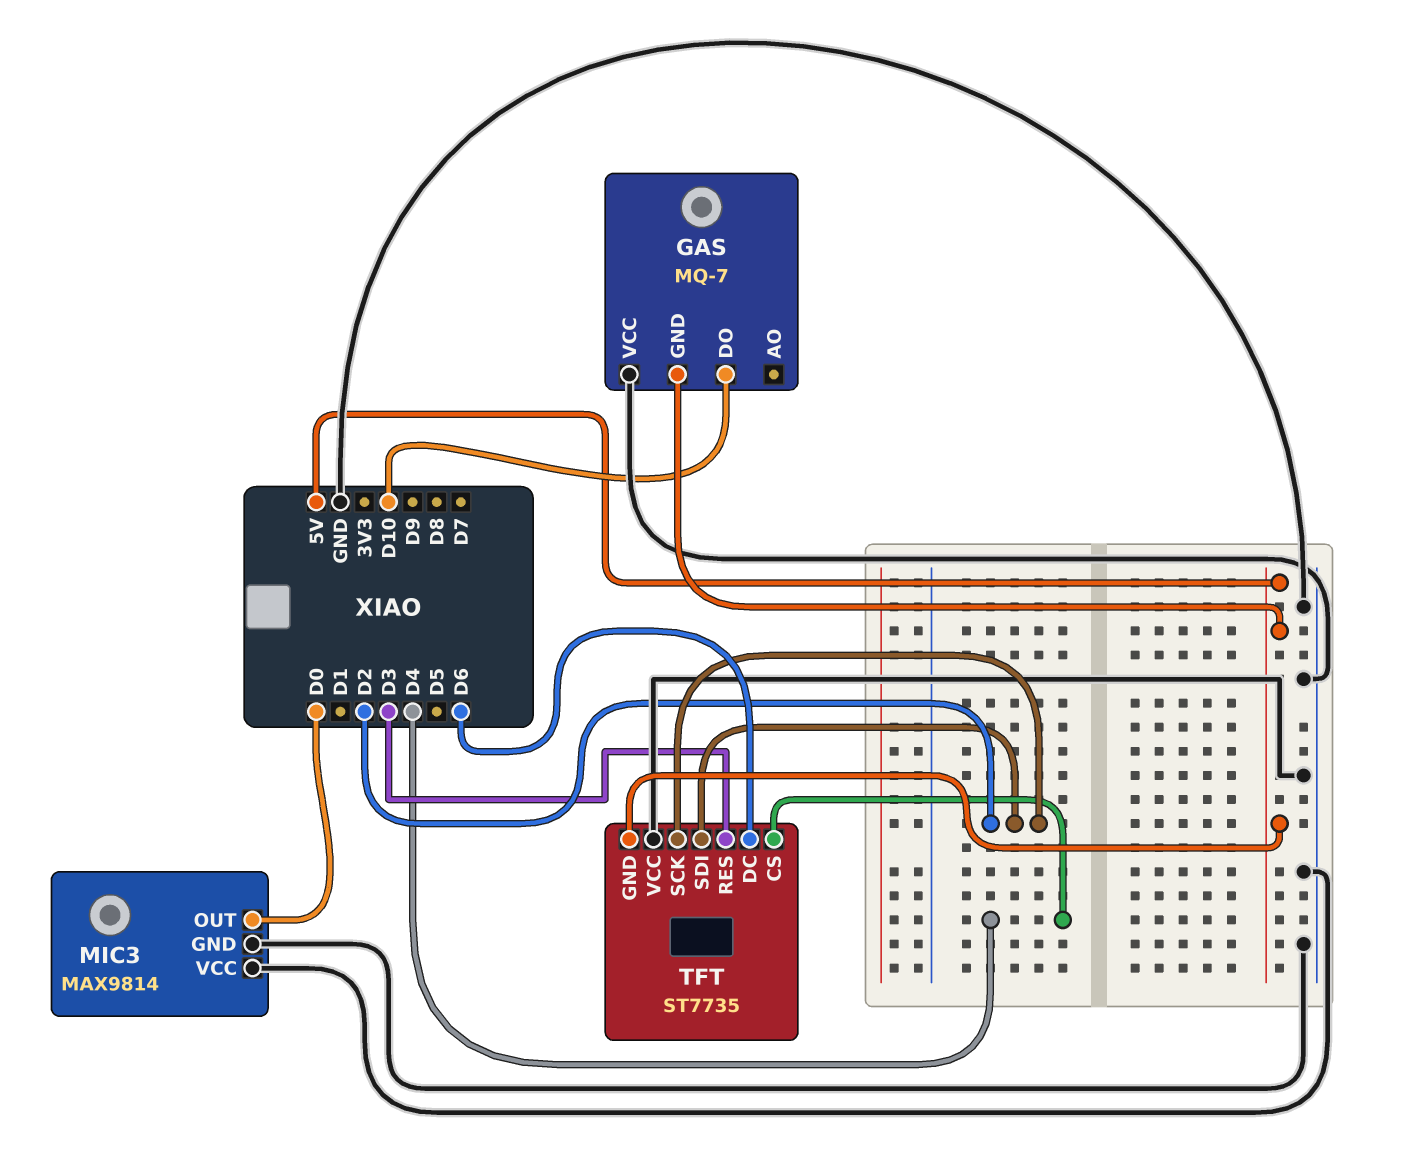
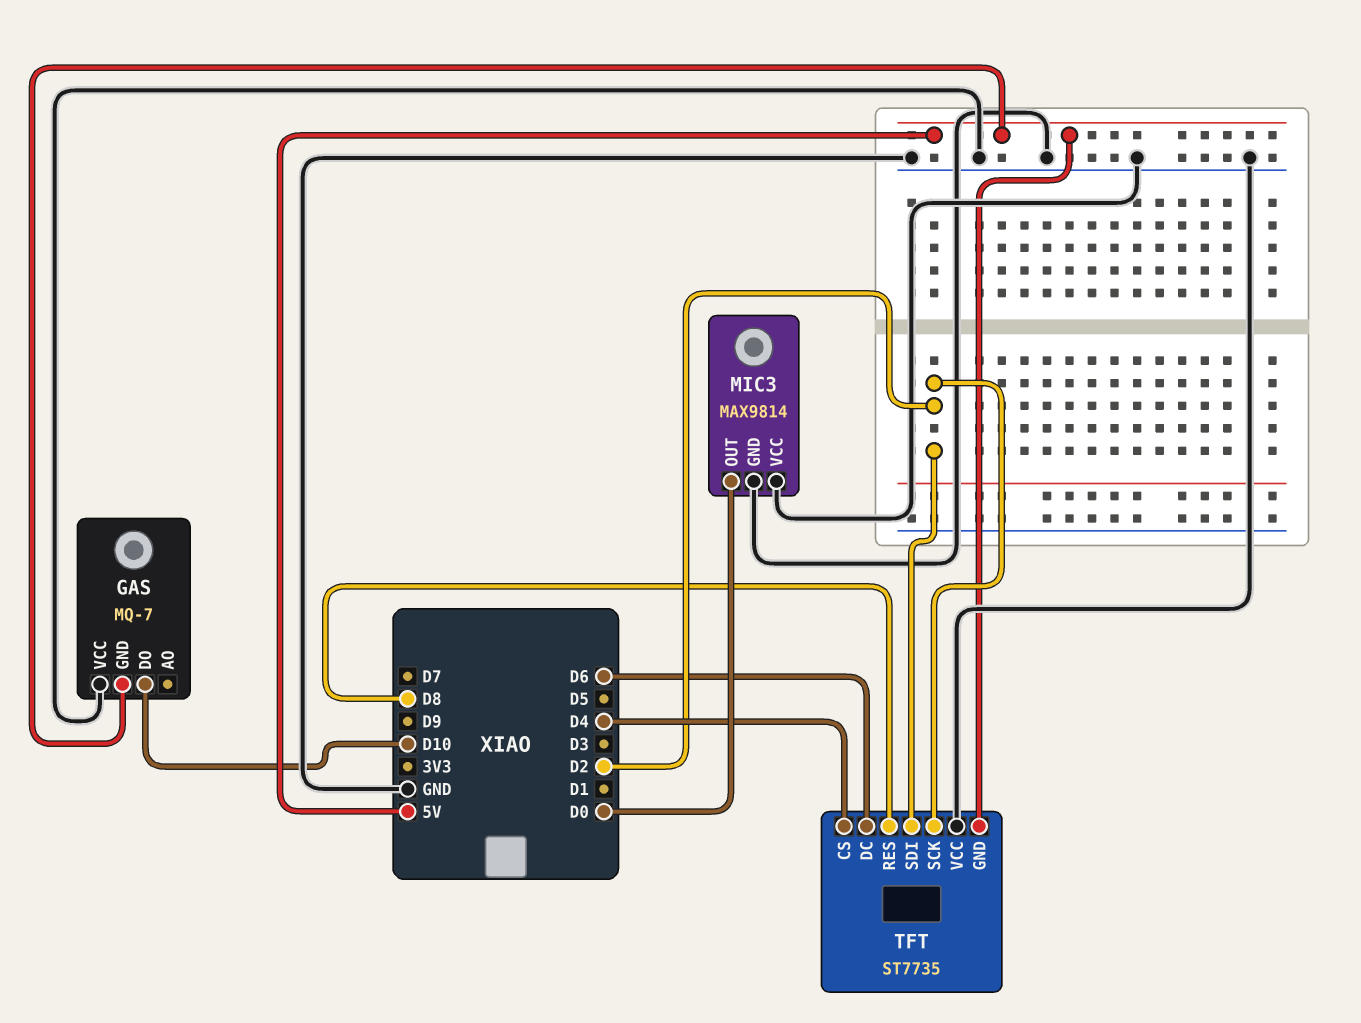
TFT pin RES: D3 -> D8

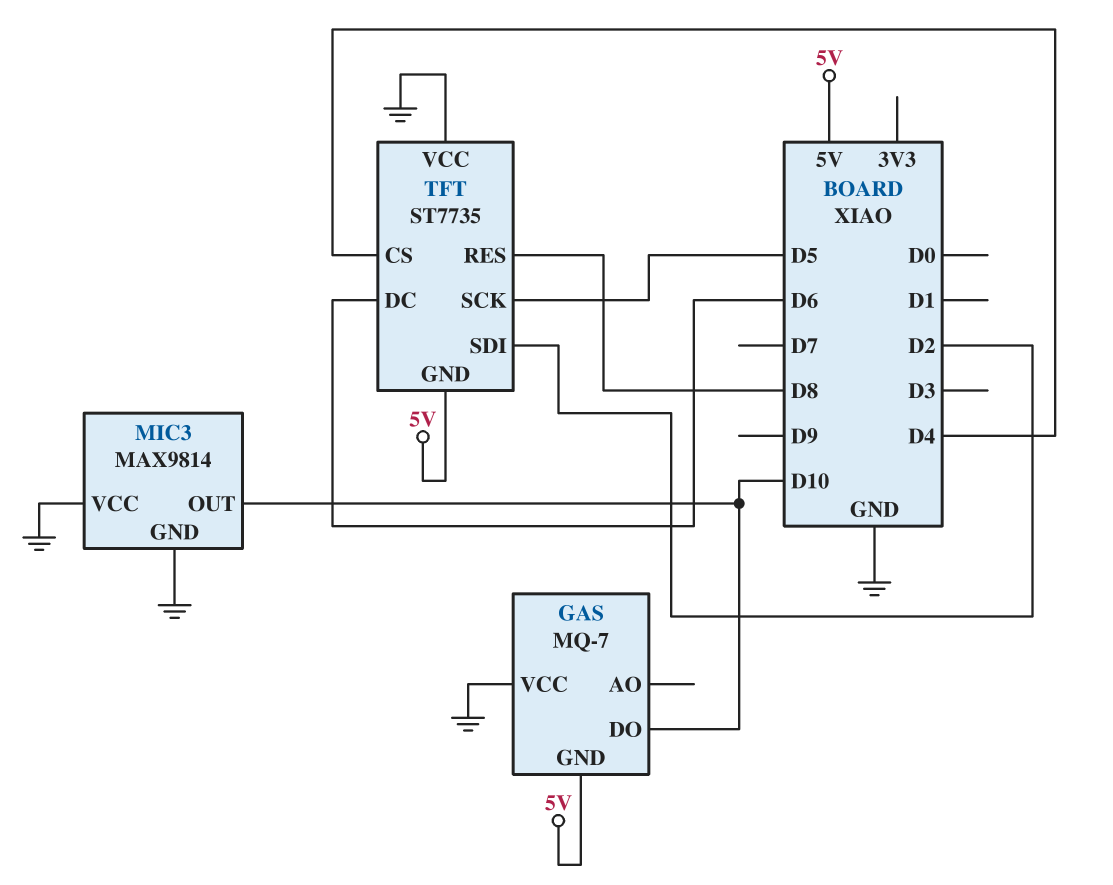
MIC3 pin OUT: D0 -> D10
TFT pin SCK: D2 -> D5

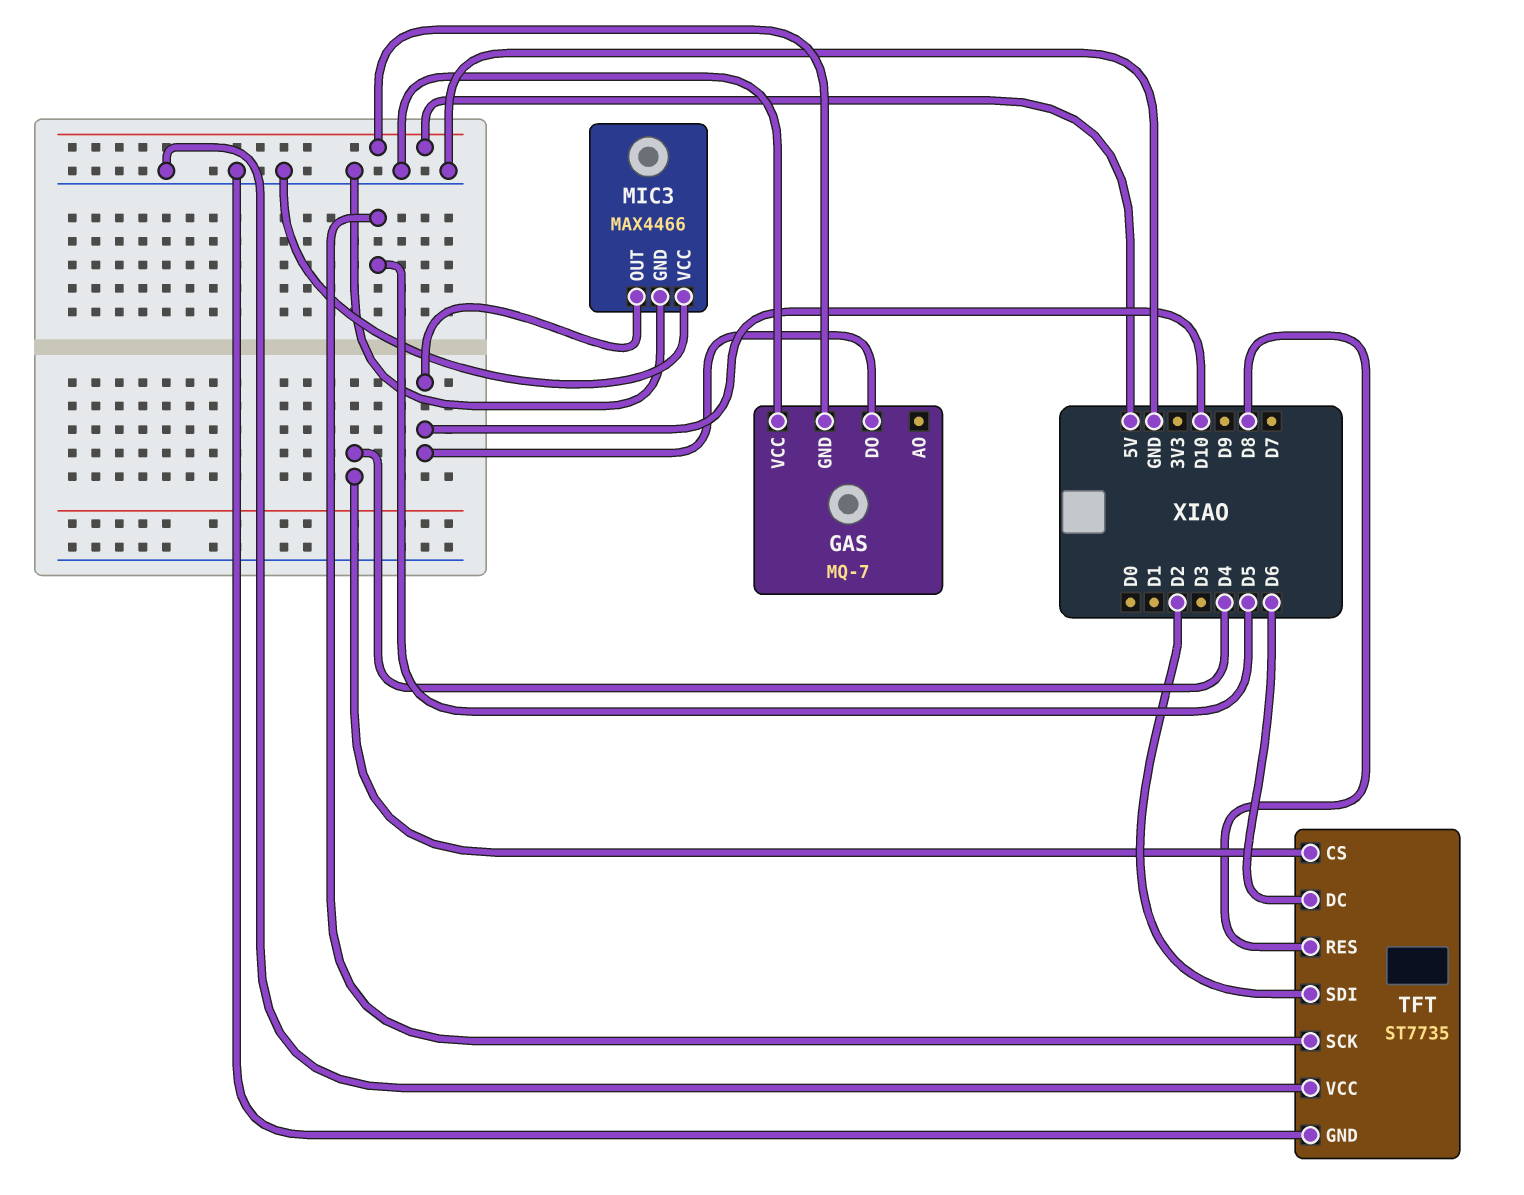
MIC3: MAX9814 -> MAX4466
TFT pin GND: 5V -> GND

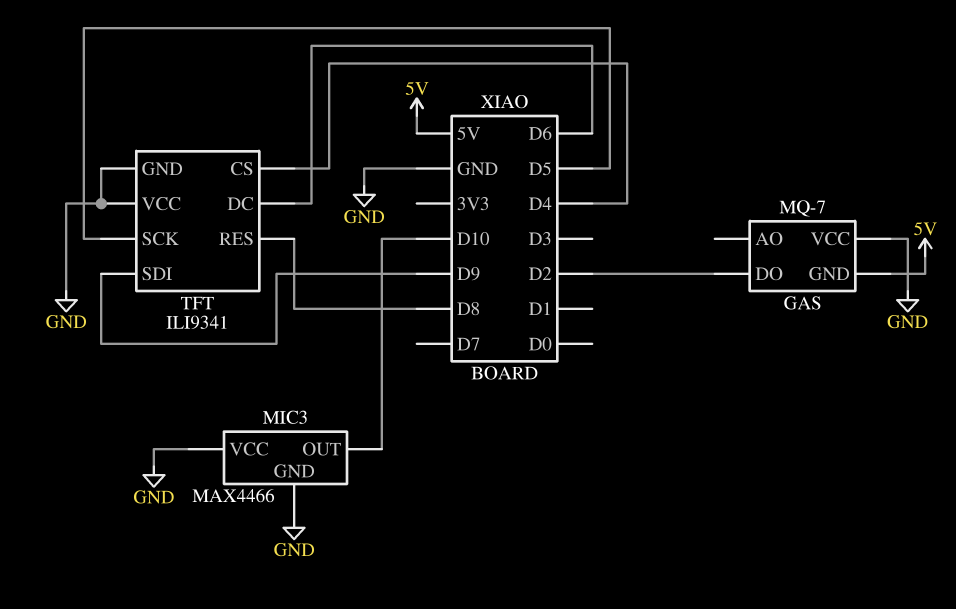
GAS pin DO: D10 -> D2
TFT: ST7735 -> ILI9341
TFT pin SDI: D2 -> D9

